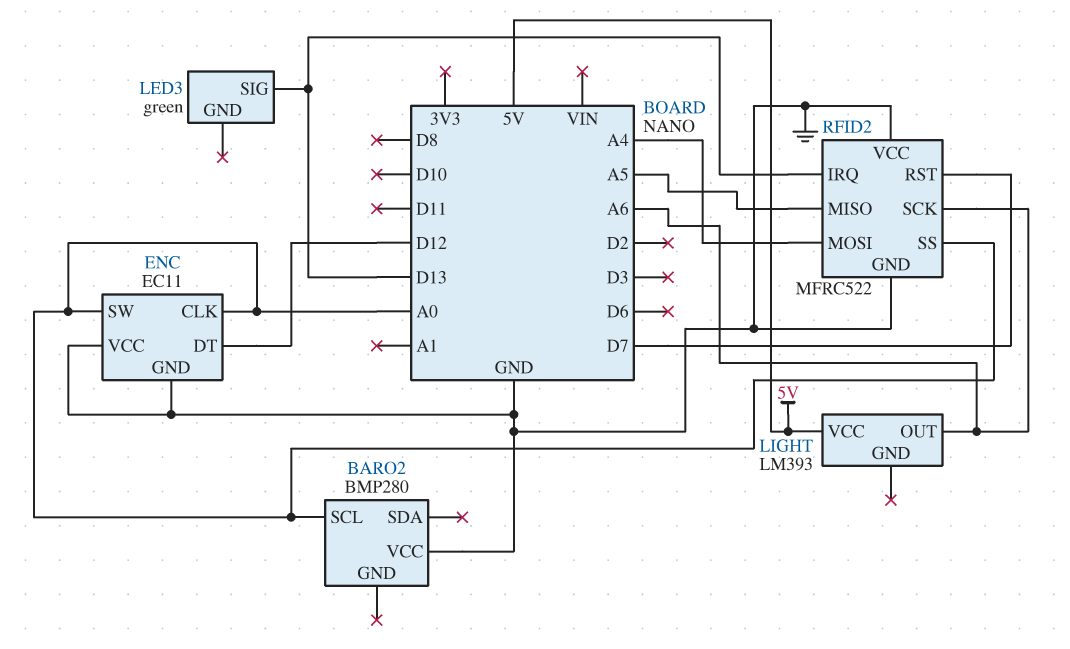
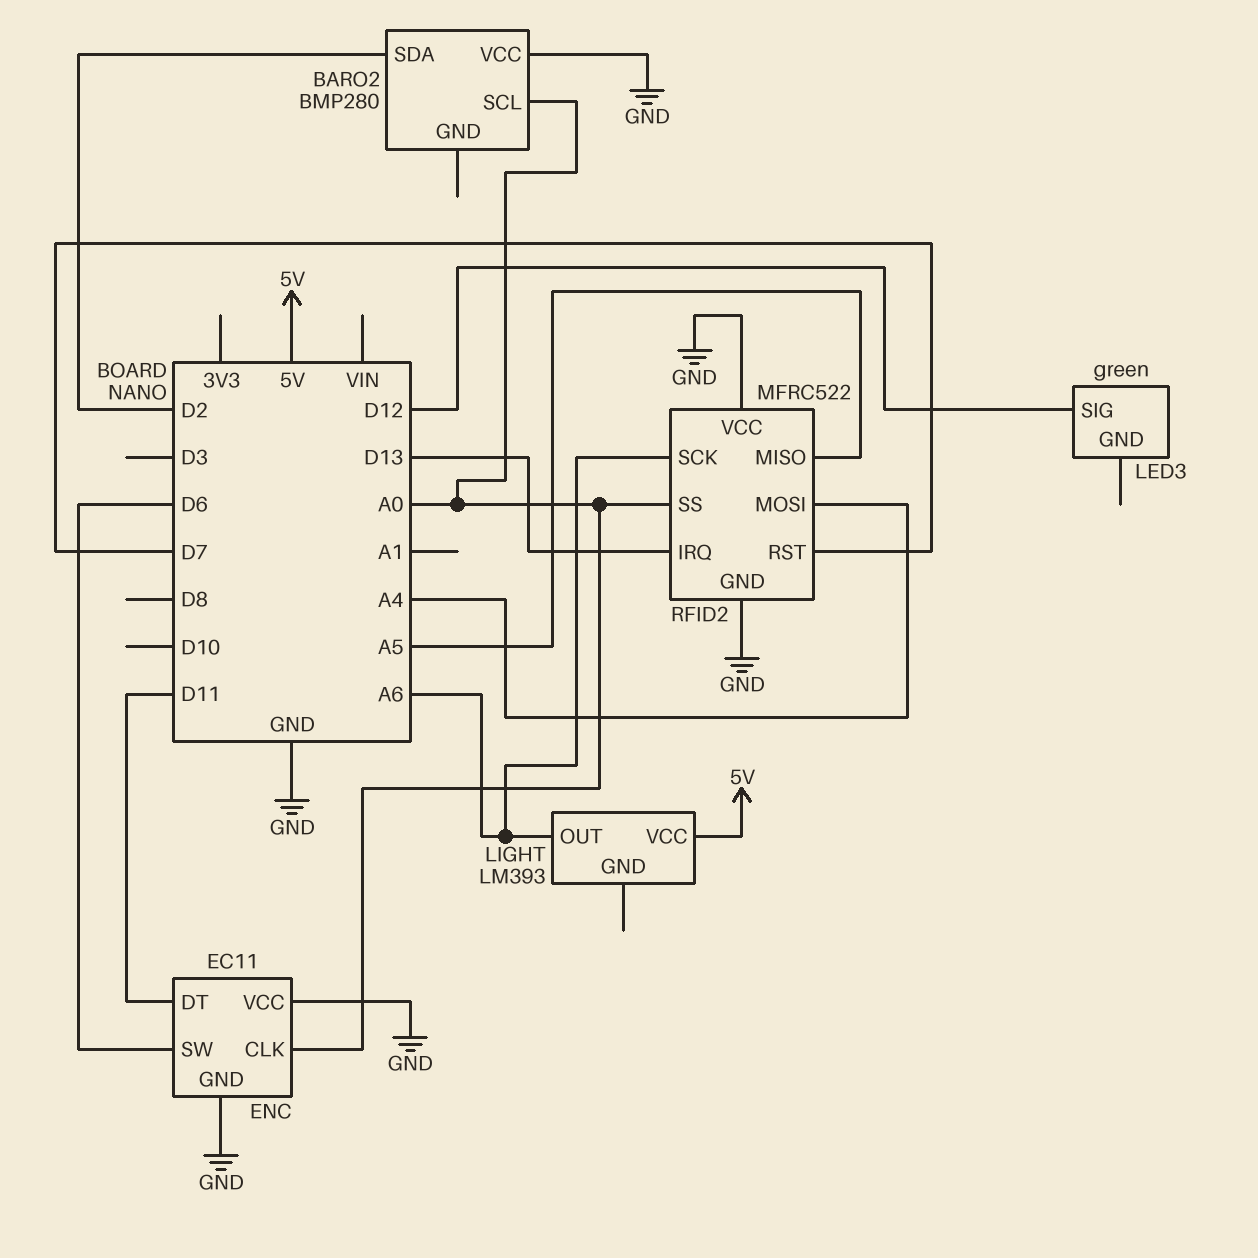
BARO2 pin SDA: none -> D2
ENC pin DT: D12 -> D11
ENC pin SW: A0 -> D6
LED3 pin SIG: D13 -> D12

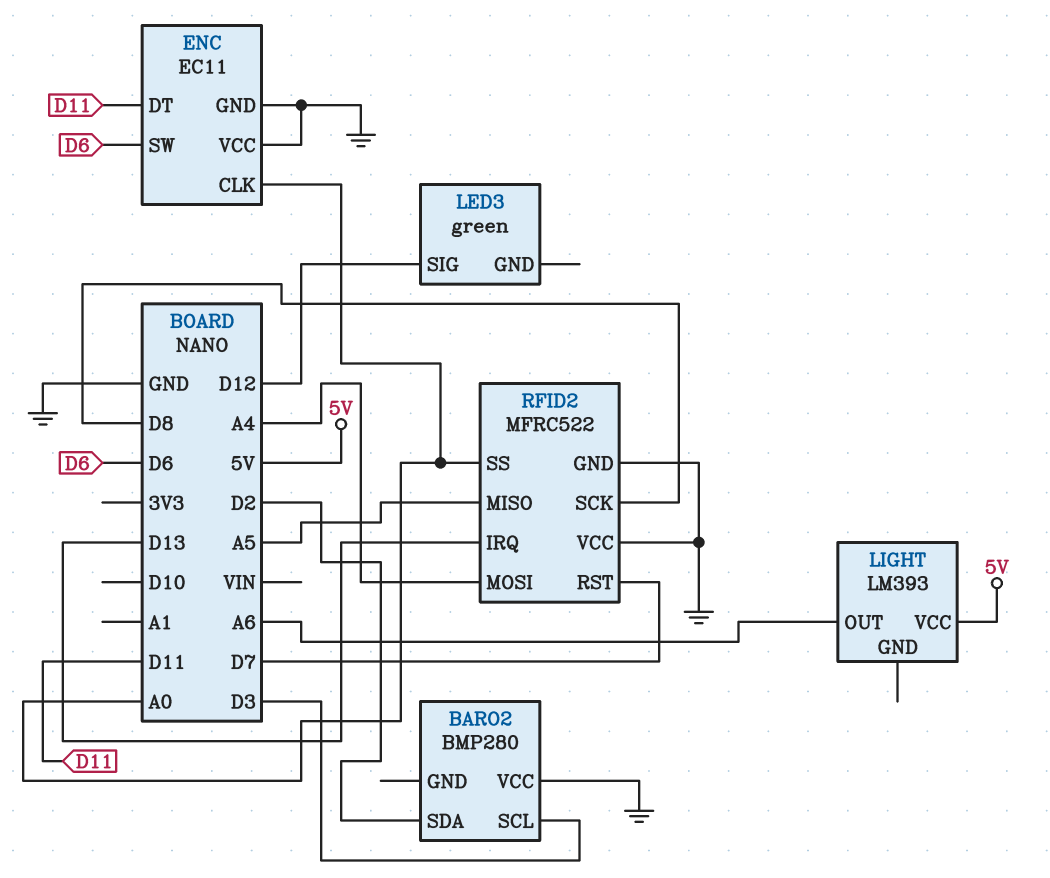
BARO2 pin SCL: A0 -> D3
RFID2 pin SCK: A6 -> D8

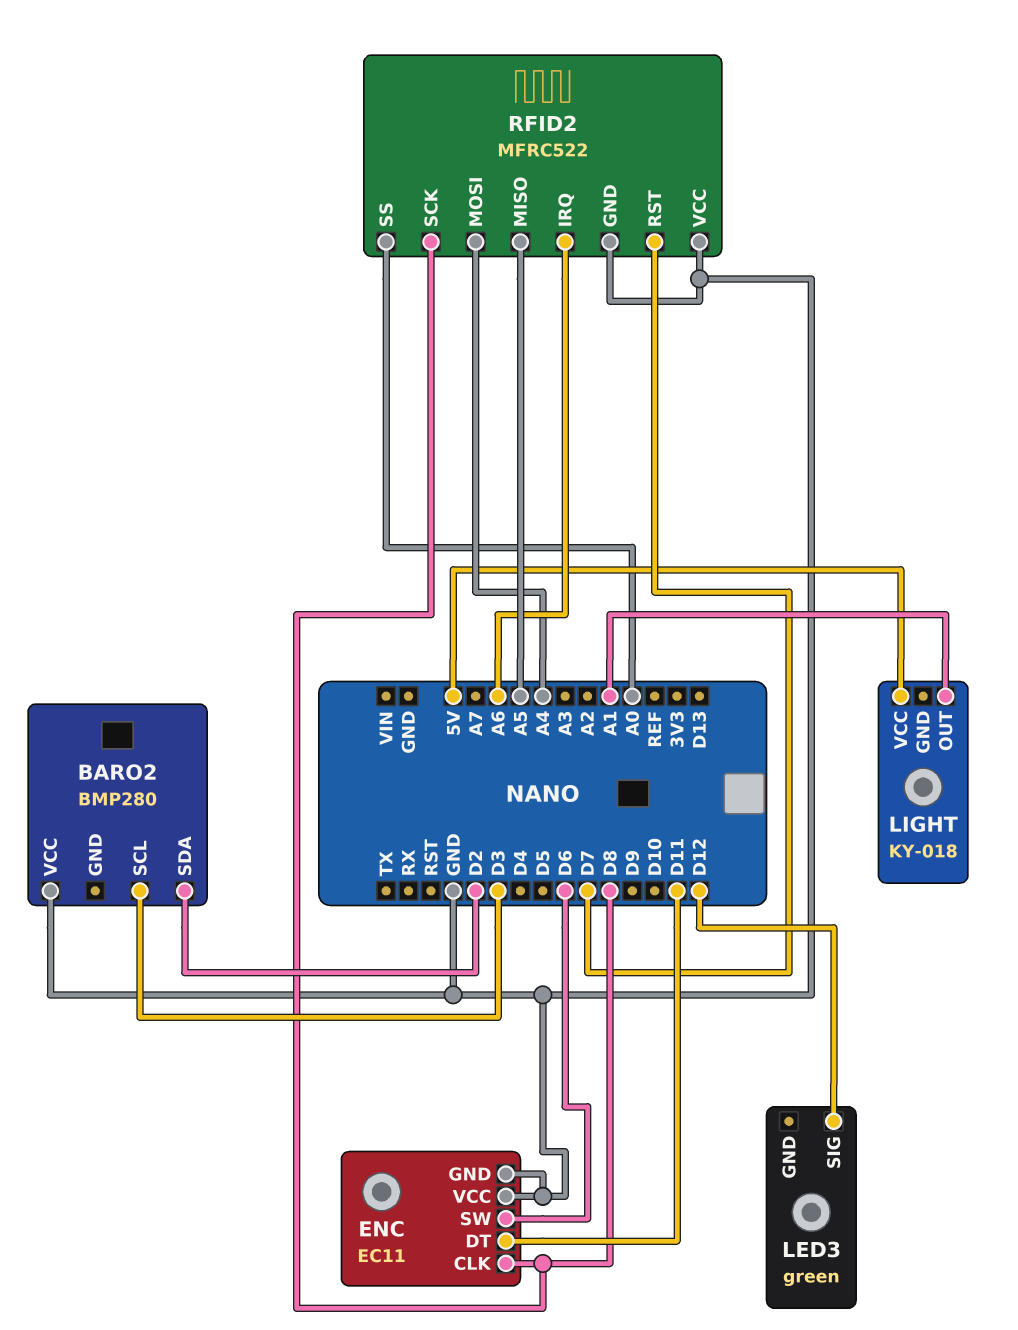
ENC pin CLK: A0 -> D8
LIGHT: LM393 -> KY-018
LIGHT pin OUT: A6 -> A1
RFID2 pin IRQ: D13 -> A6

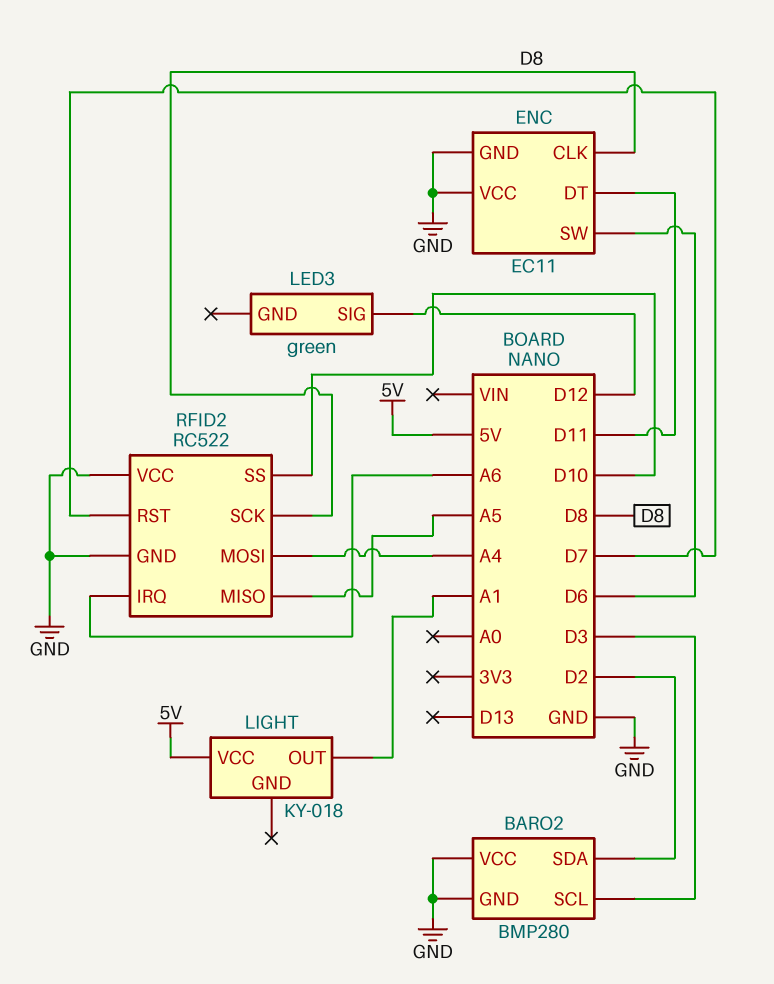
BARO2 pin GND: none -> GND
RFID2: MFRC522 -> RC522
RFID2 pin SS: A0 -> D10

